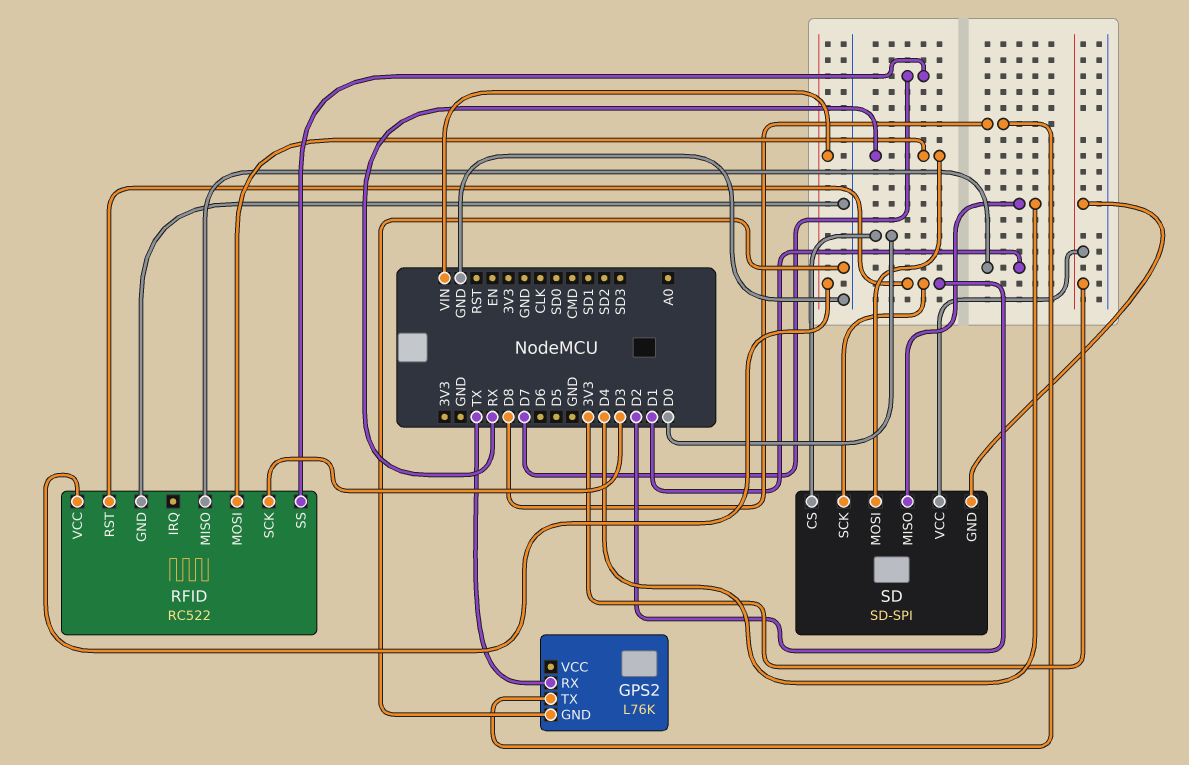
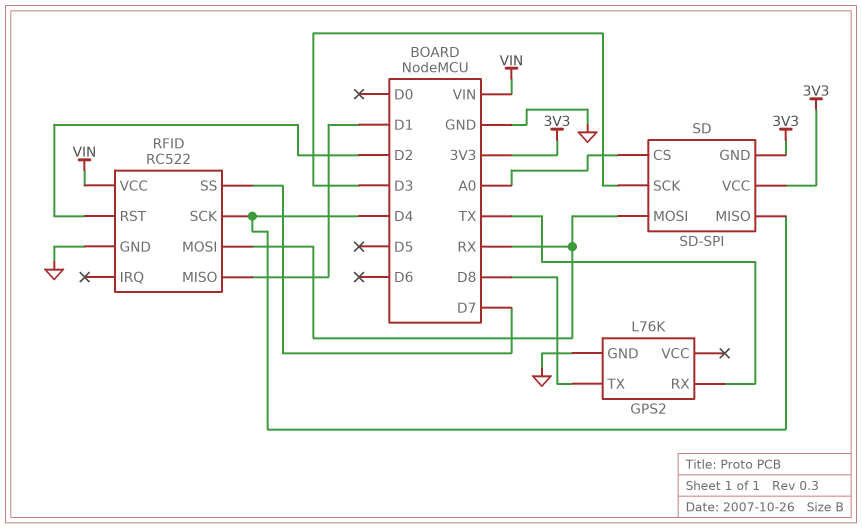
RFID pin SCK: D3 -> D4
SD pin CS: D0 -> A0
SD pin SCK: D2 -> D3

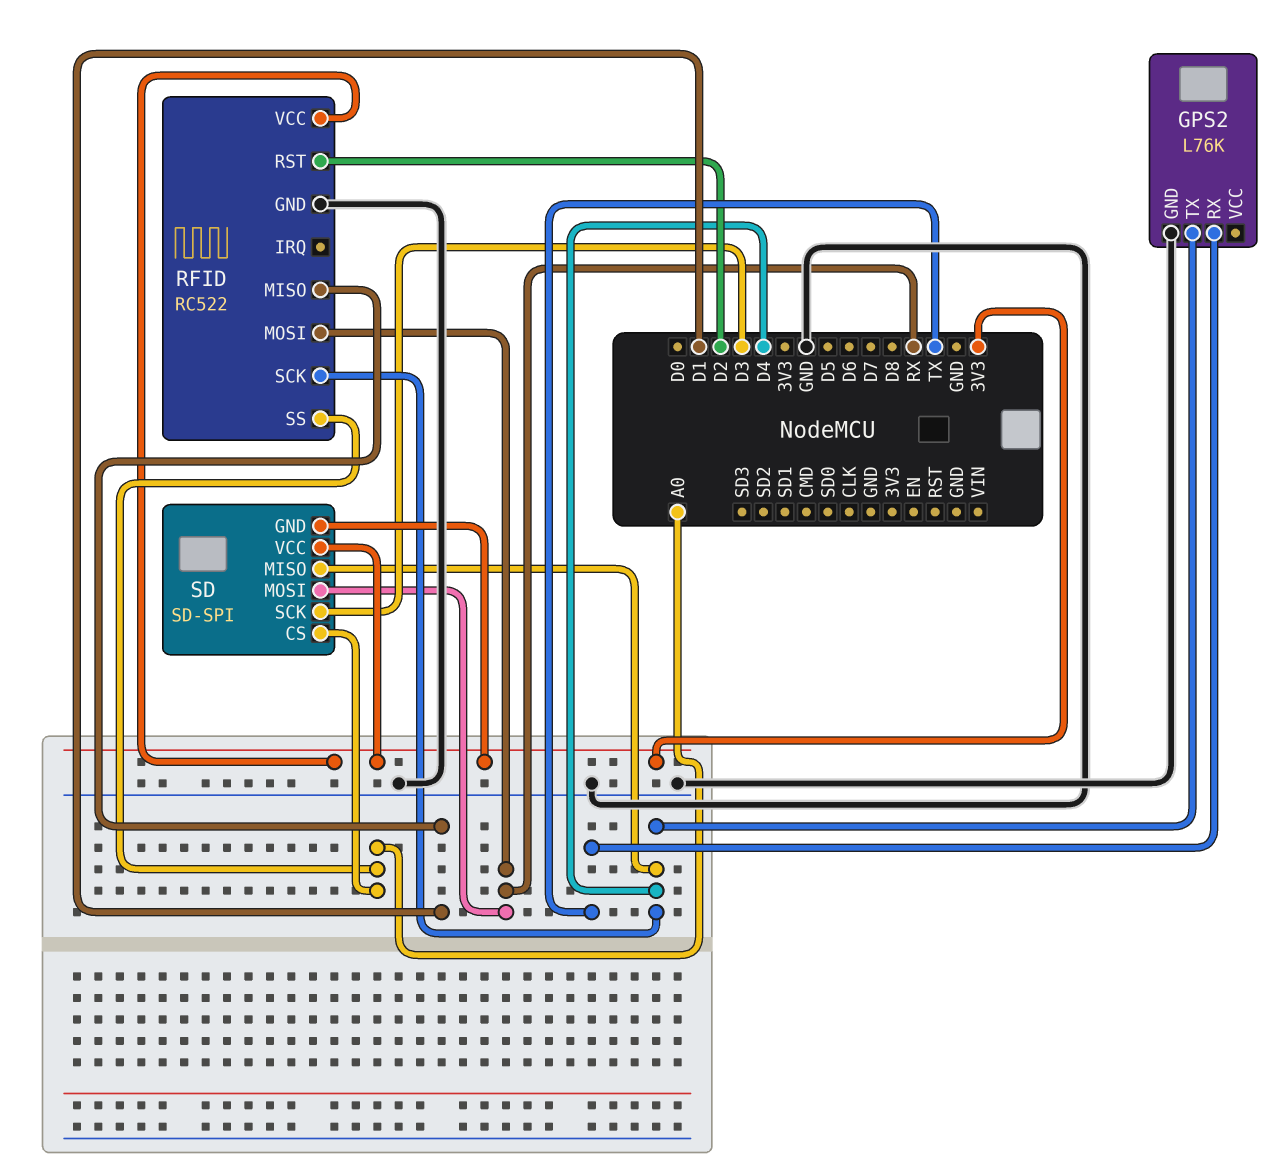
GPS2 pin TX: D8 -> D4
RFID pin SS: D7 -> A0
RFID pin VCC: VIN -> 3V3

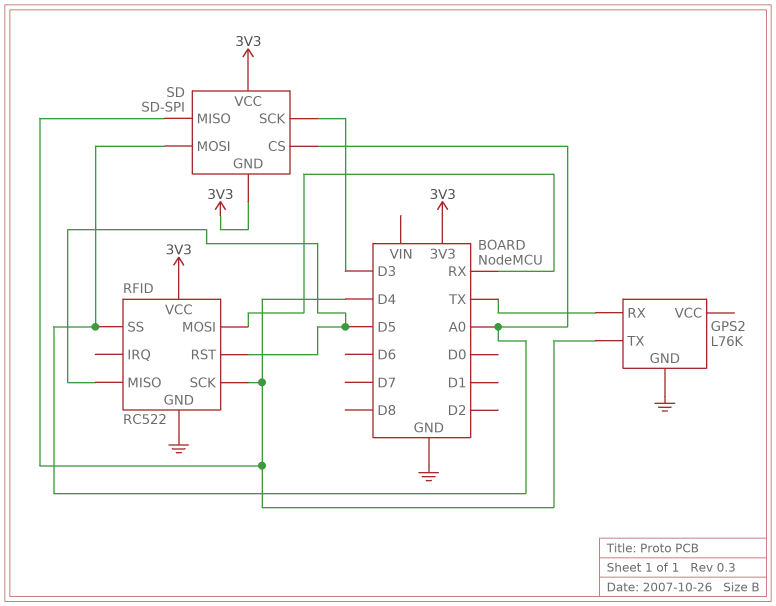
RFID pin MISO: D1 -> D5
RFID pin RST: D2 -> D5
SD pin MOSI: RX -> A0

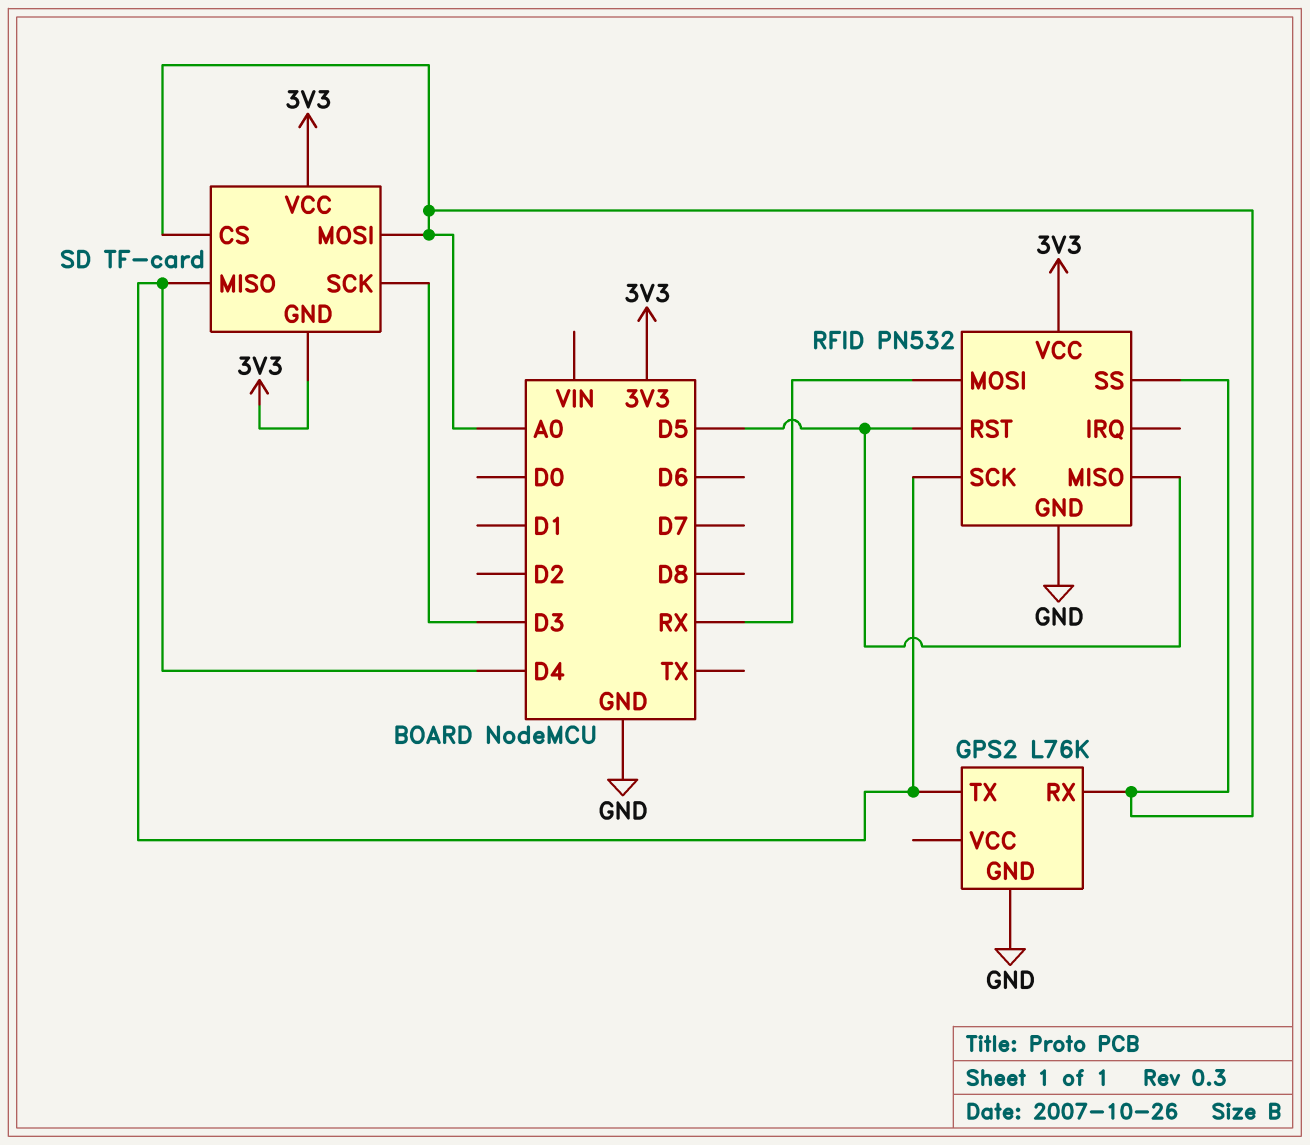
GPS2 pin RX: TX -> A0
RFID: RC522 -> PN532
SD: SD-SPI -> TF-card

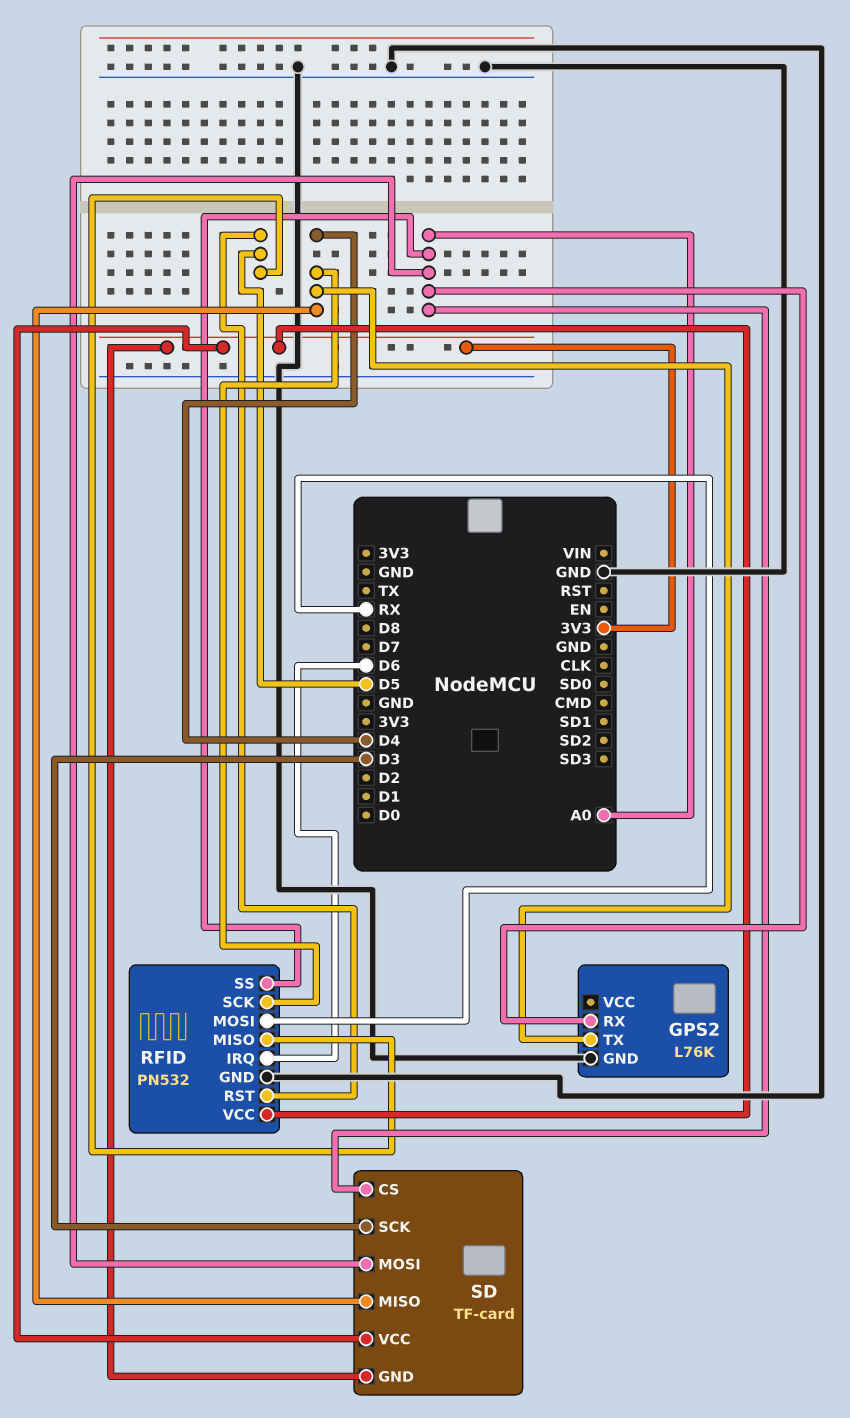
RFID pin IRQ: none -> D6

